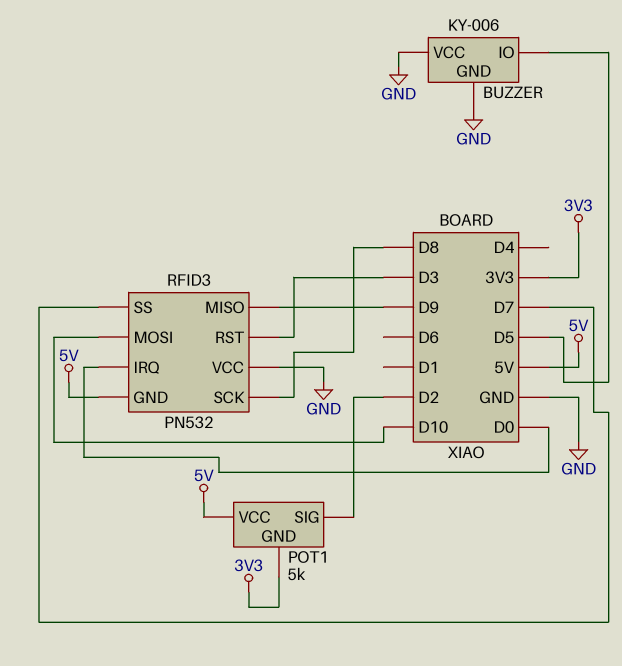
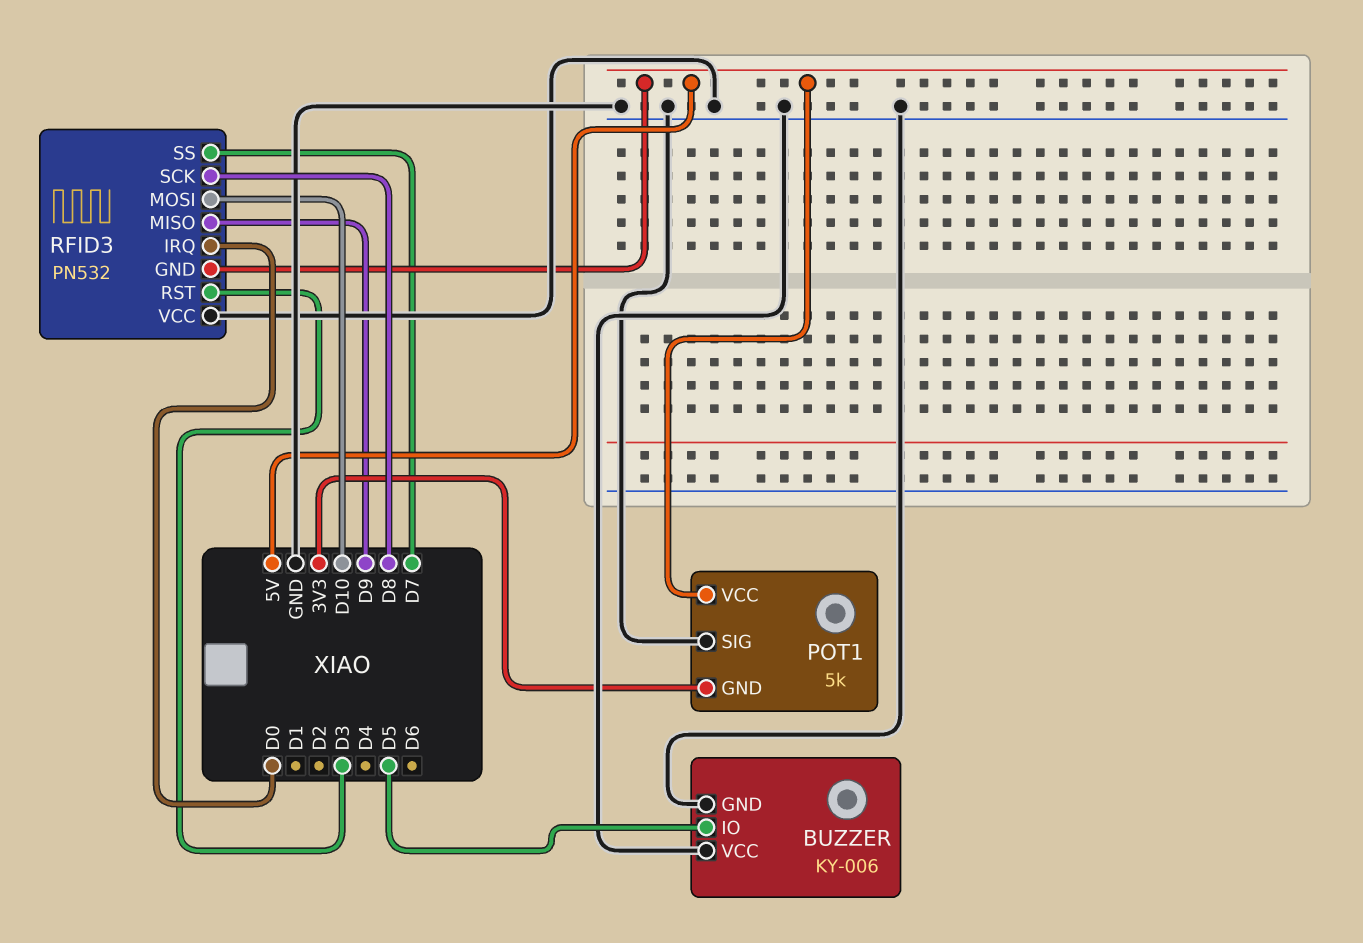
POT1 pin SIG: D2 -> GND

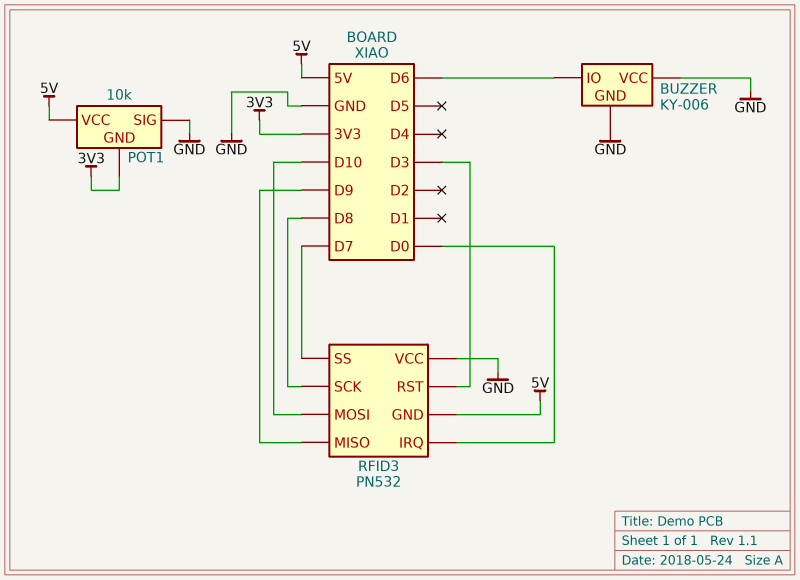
BUZZER pin IO: D5 -> D6
POT1: 5k -> 10k

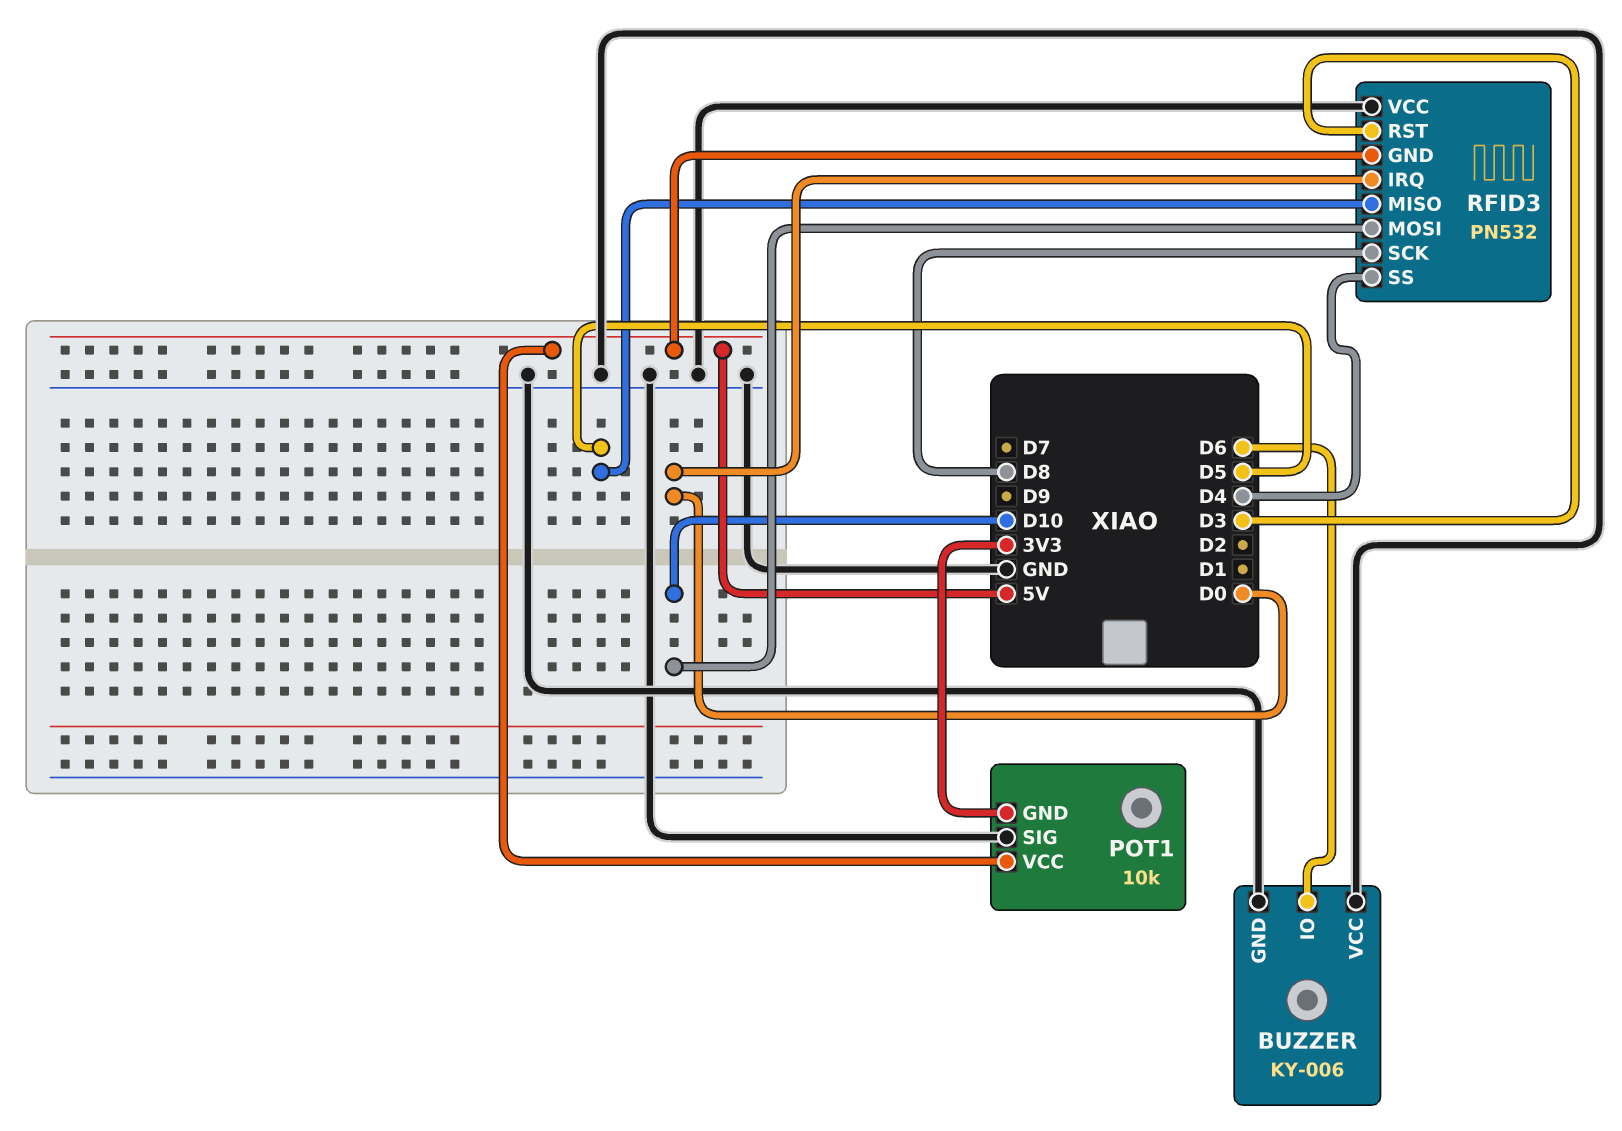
RFID3 pin MISO: D9 -> D5
RFID3 pin SS: D7 -> D4

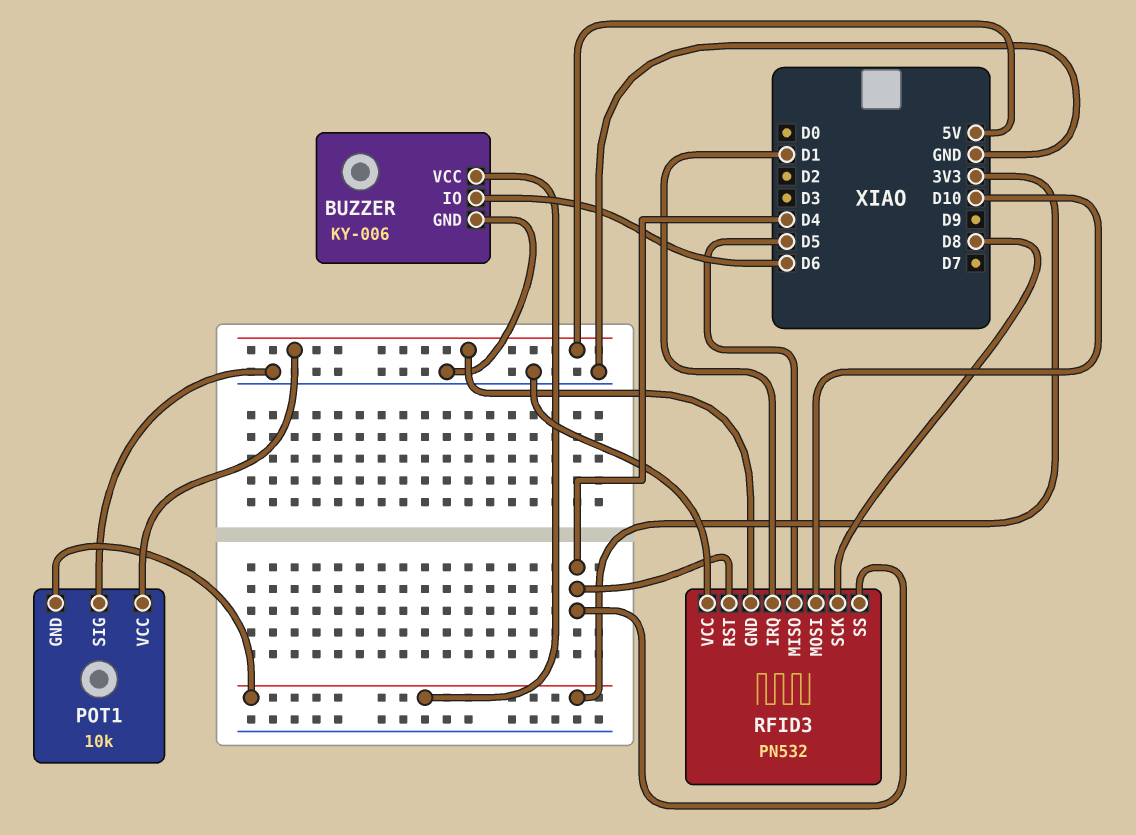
BUZZER pin VCC: GND -> 3V3
RFID3 pin IRQ: D0 -> D1
RFID3 pin RST: D3 -> D4

